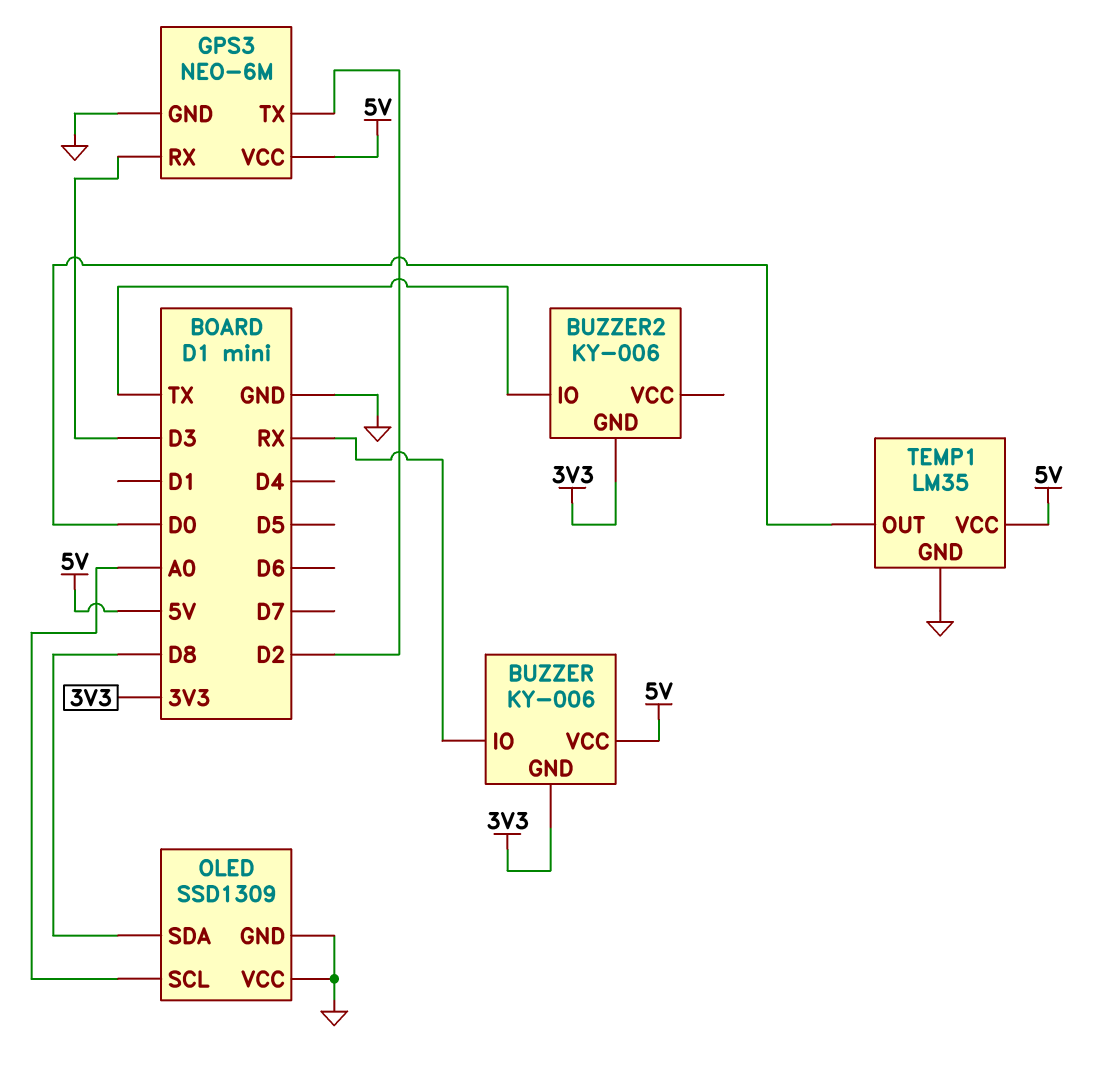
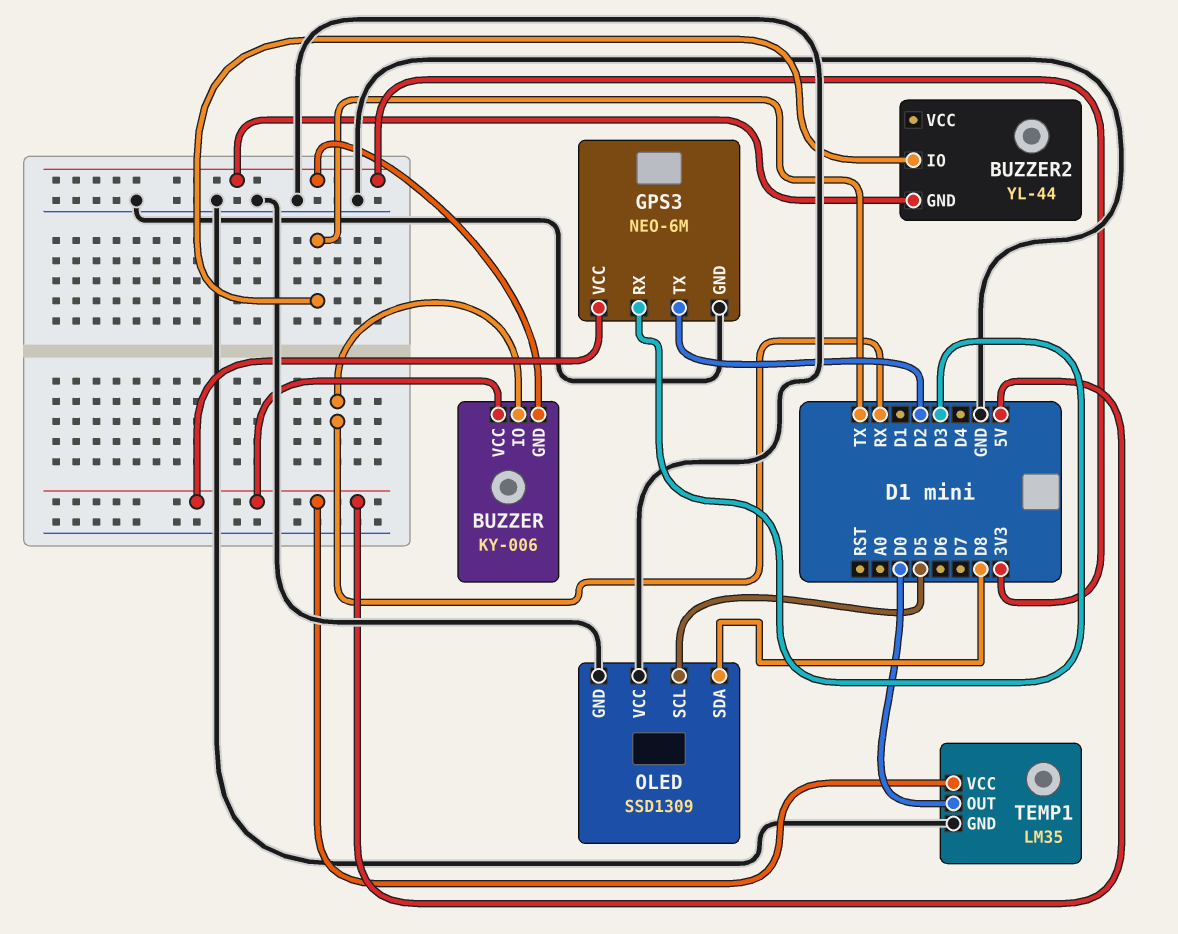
BUZZER2: KY-006 -> YL-44
OLED pin SCL: A0 -> D5

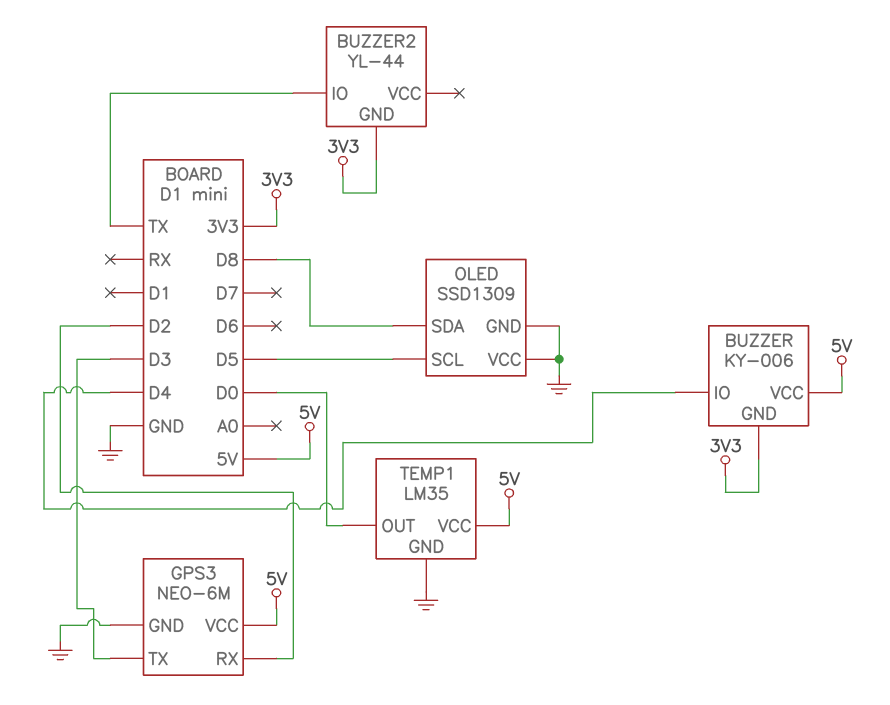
BUZZER pin IO: RX -> D4
GPS3 pin RX: D3 -> D2
GPS3 pin TX: D2 -> D3

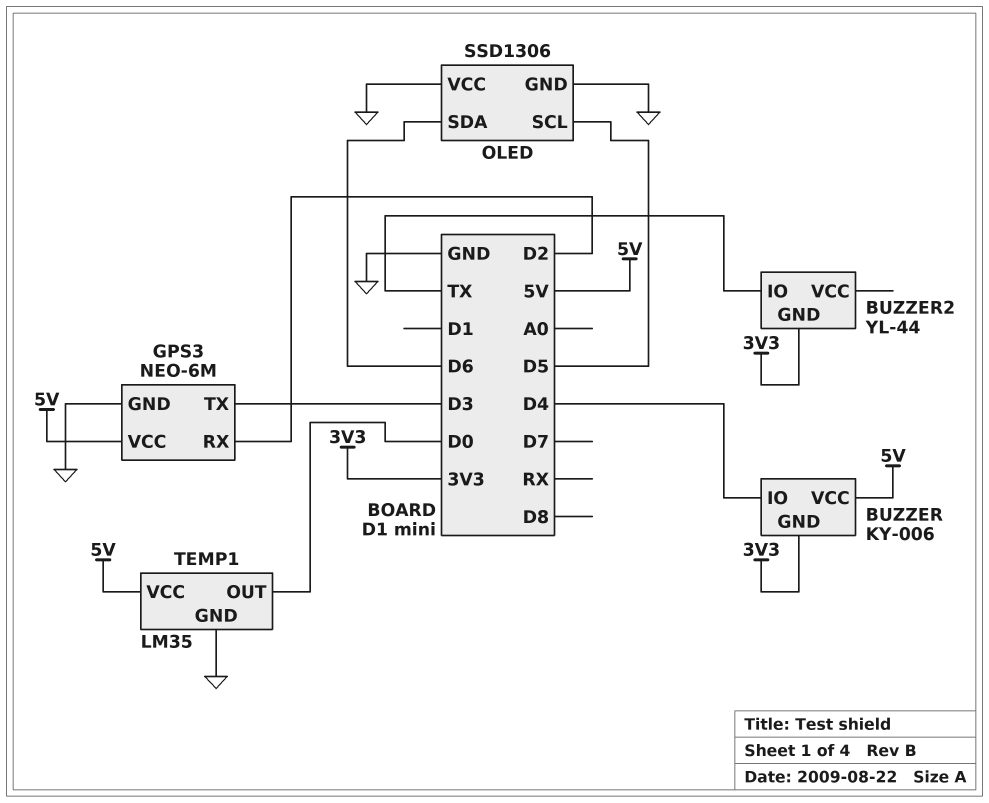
OLED: SSD1309 -> SSD1306
OLED pin SDA: D8 -> D6

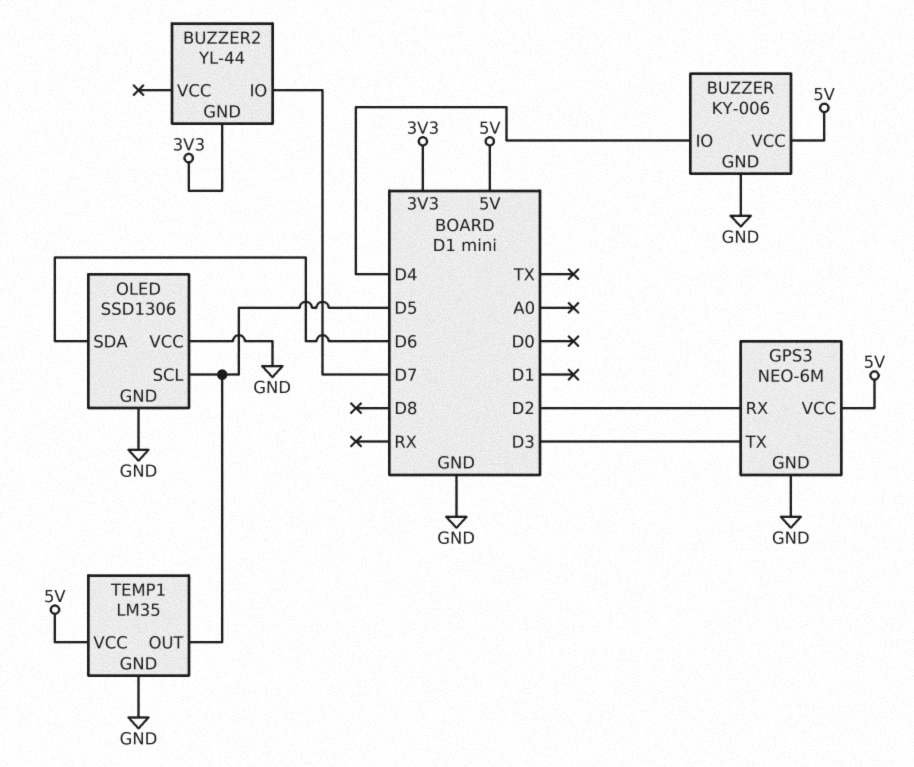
BUZZER pin GND: 3V3 -> GND
BUZZER2 pin IO: TX -> D7
TEMP1 pin OUT: D0 -> D5

